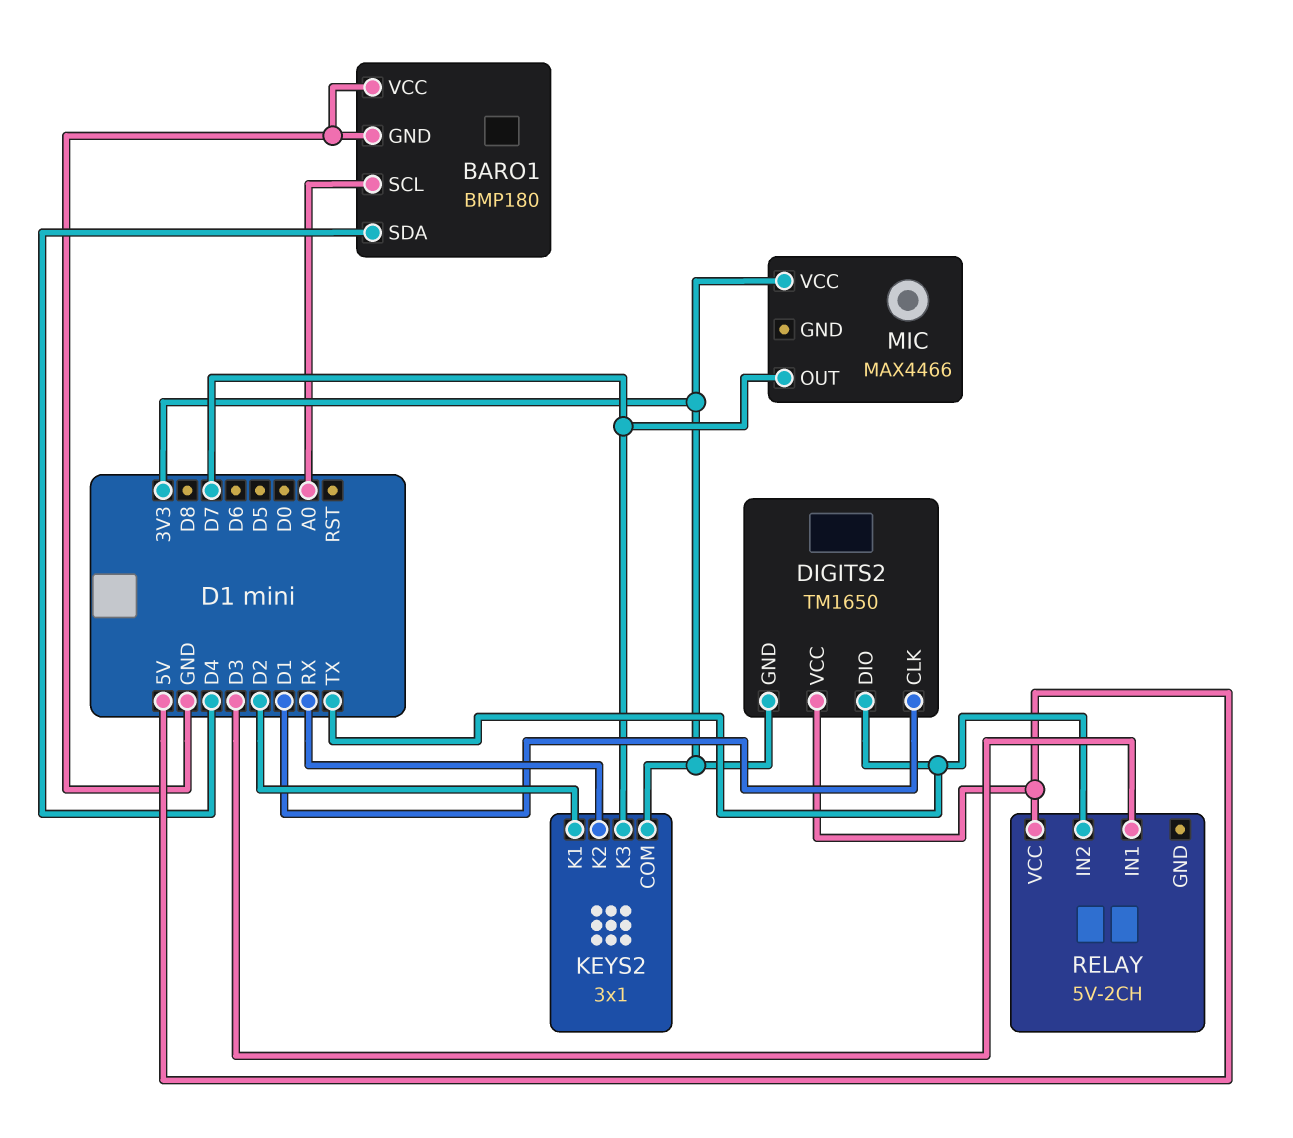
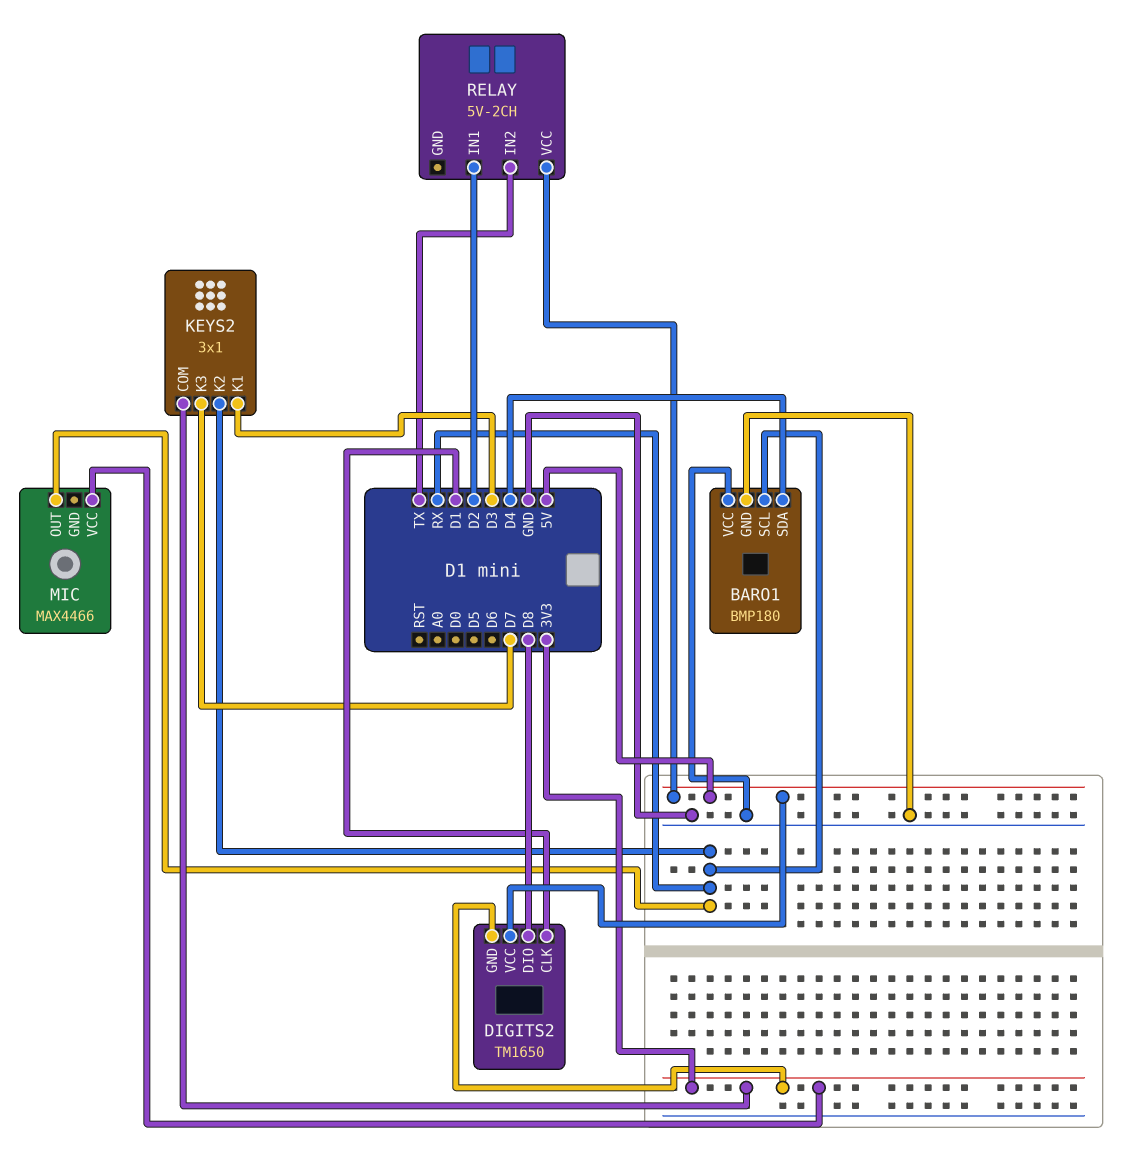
BARO1 pin SCL: A0 -> RX
DIGITS2 pin DIO: TX -> D8
KEYS2 pin K1: D2 -> D3
MIC pin OUT: D7 -> RX
RELAY pin IN1: D3 -> D2

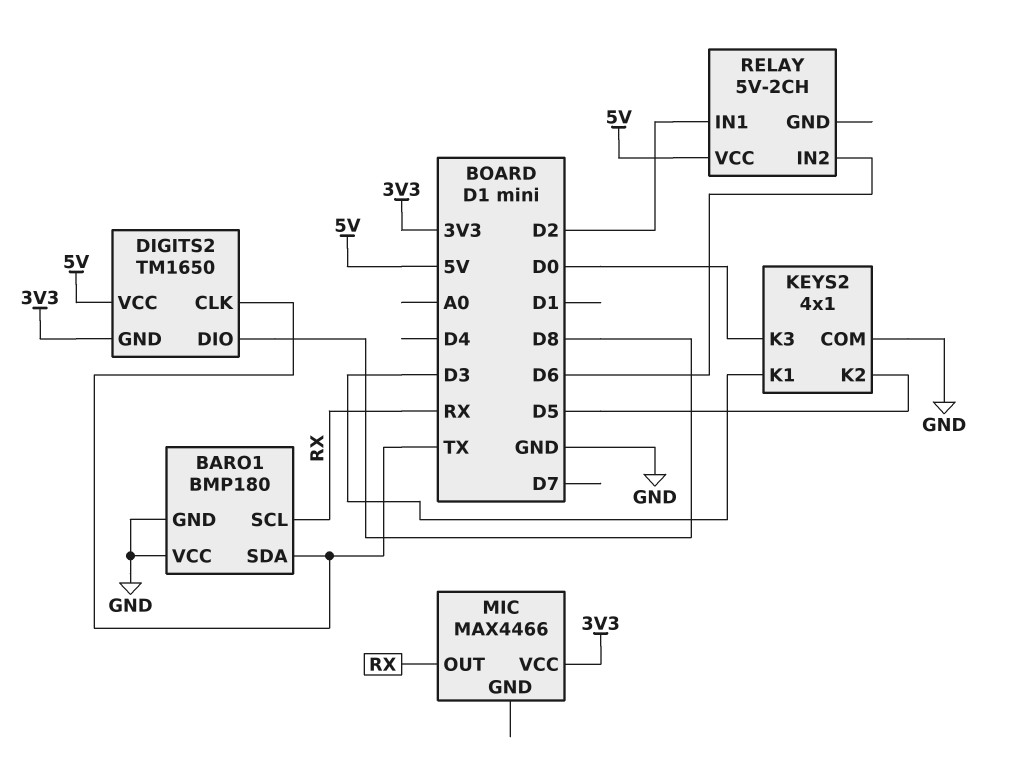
BARO1 pin SDA: D4 -> TX
DIGITS2 pin CLK: D1 -> TX
KEYS2: 3x1 -> 4x1
KEYS2 pin COM: 3V3 -> GND
KEYS2 pin K2: RX -> D5
KEYS2 pin K3: D7 -> D0
RELAY pin IN2: TX -> D6

